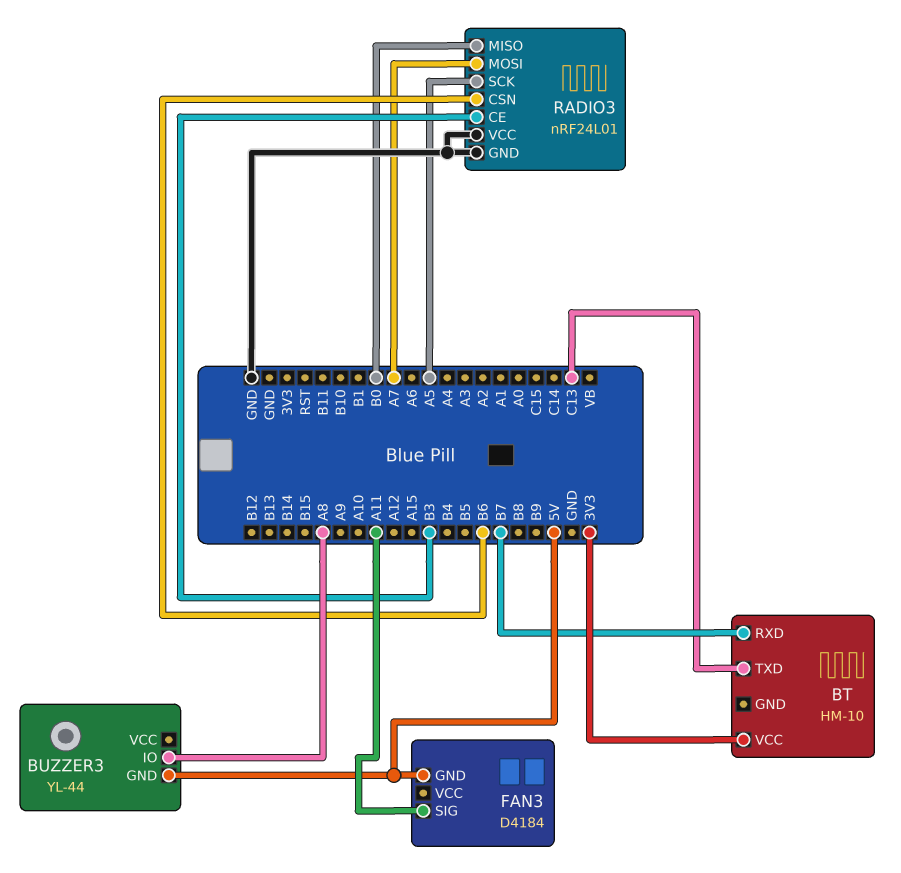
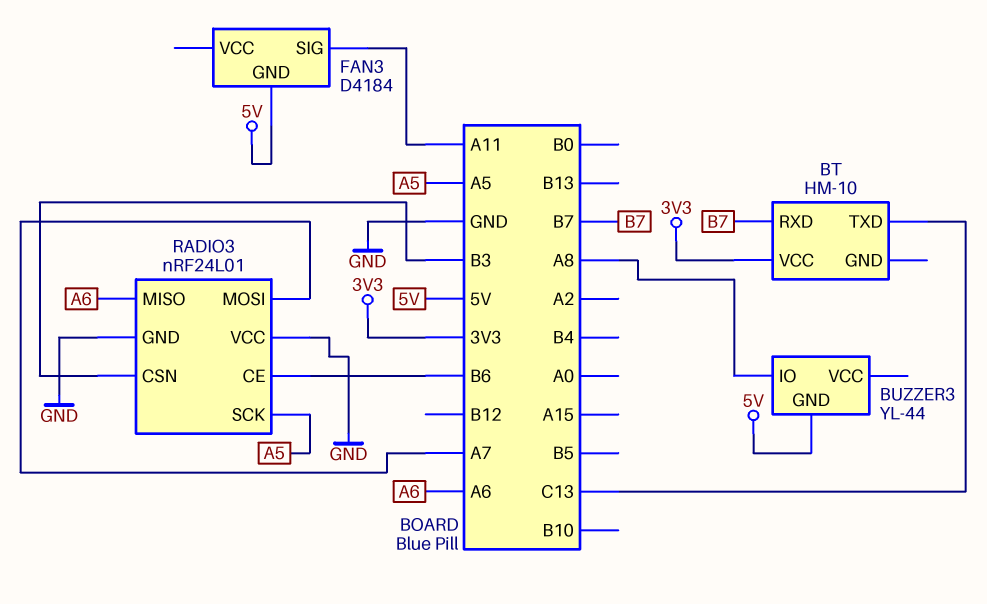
RADIO3 pin CE: B3 -> B6
RADIO3 pin CSN: B6 -> B3
RADIO3 pin MISO: B0 -> A6

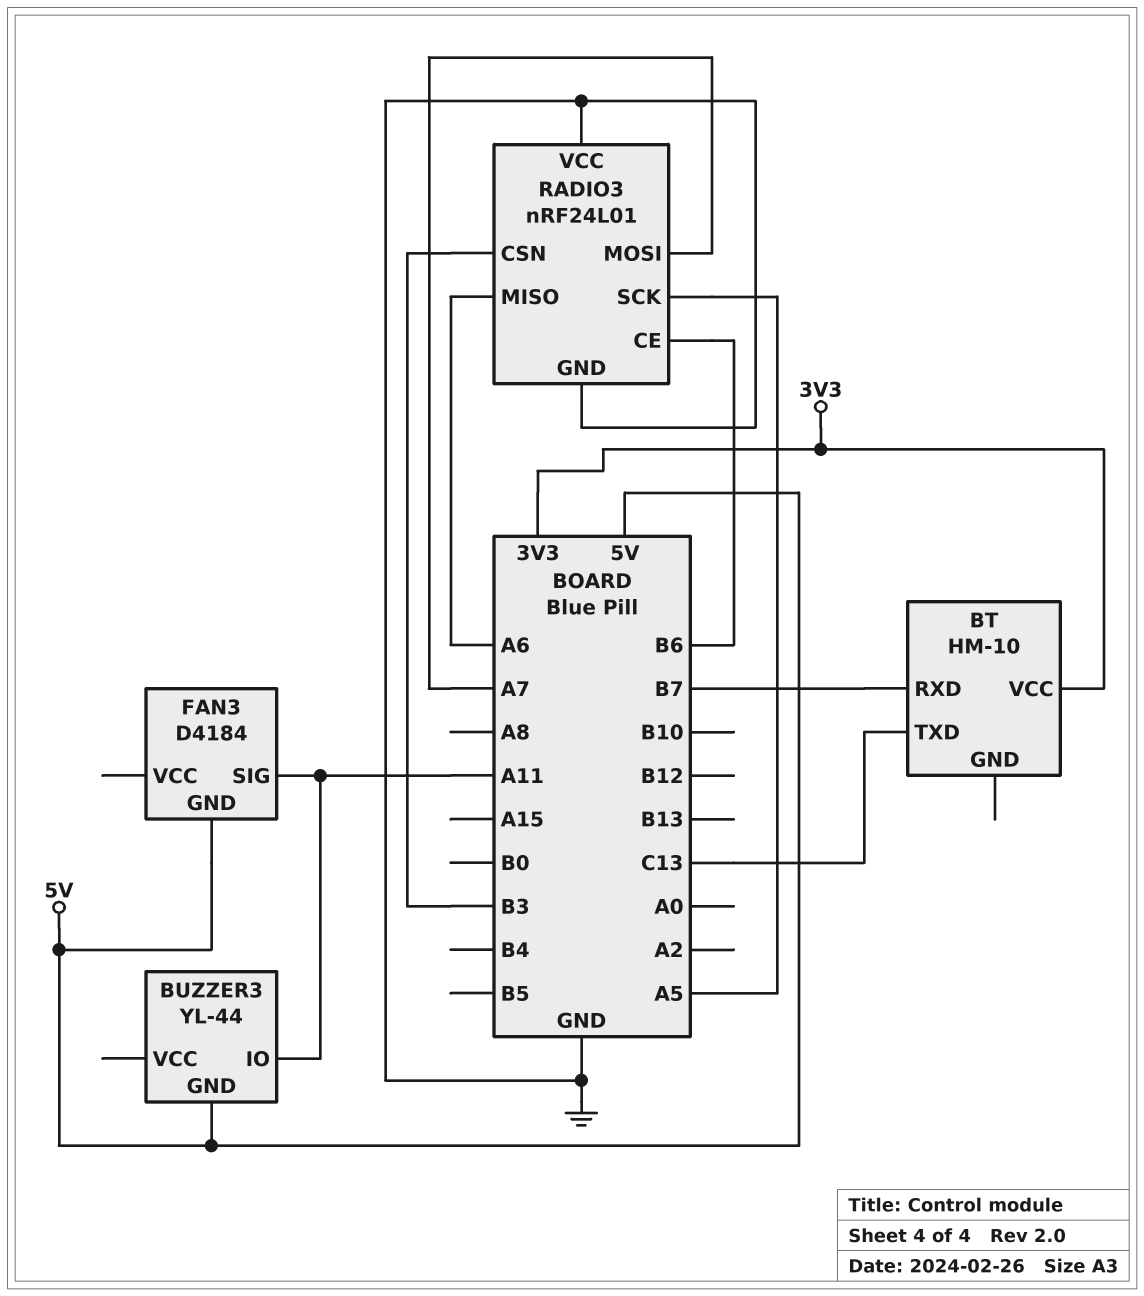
BUZZER3 pin IO: A8 -> A11

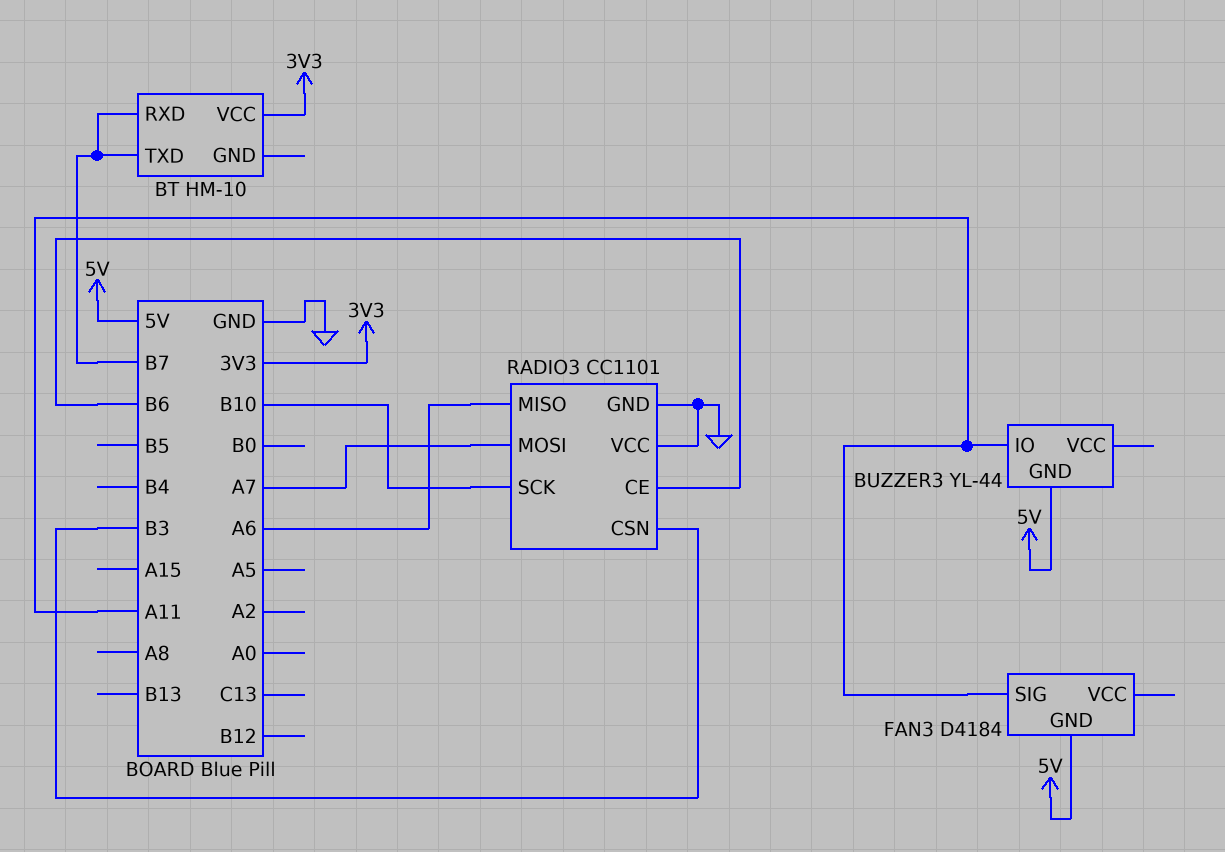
BT pin TXD: C13 -> B7
RADIO3: nRF24L01 -> CC1101
RADIO3 pin SCK: A5 -> B10

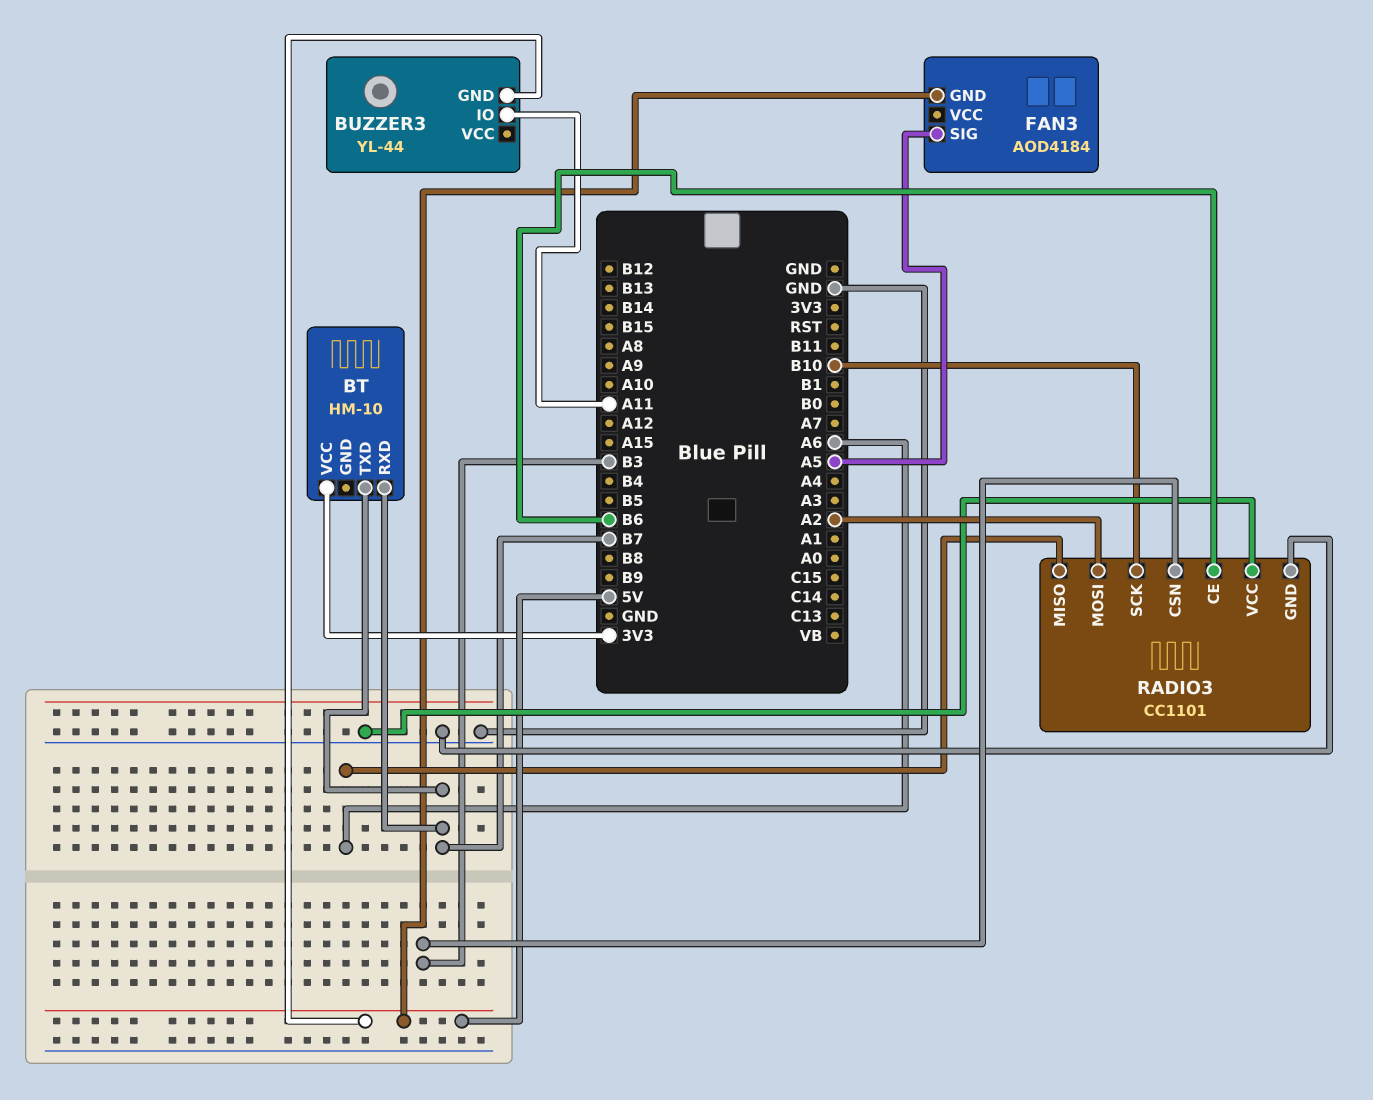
FAN3: D4184 -> AOD4184
FAN3 pin SIG: A11 -> A5
RADIO3 pin MOSI: A7 -> A2

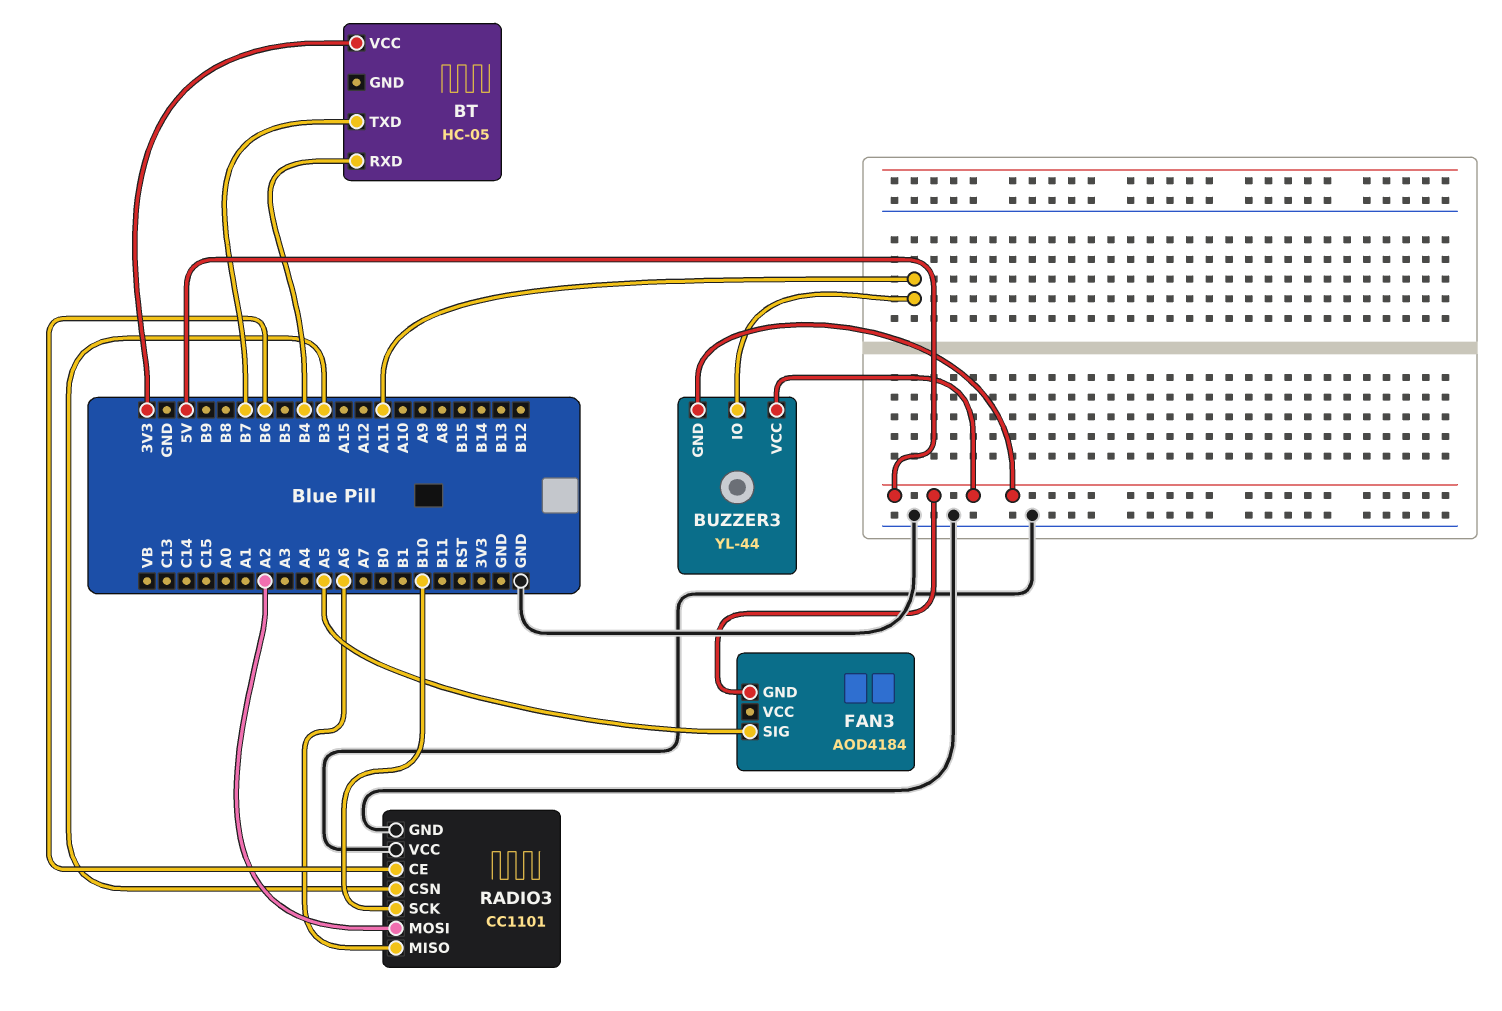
BT: HM-10 -> HC-05
BT pin RXD: B7 -> B4
BUZZER3 pin VCC: none -> 5V

